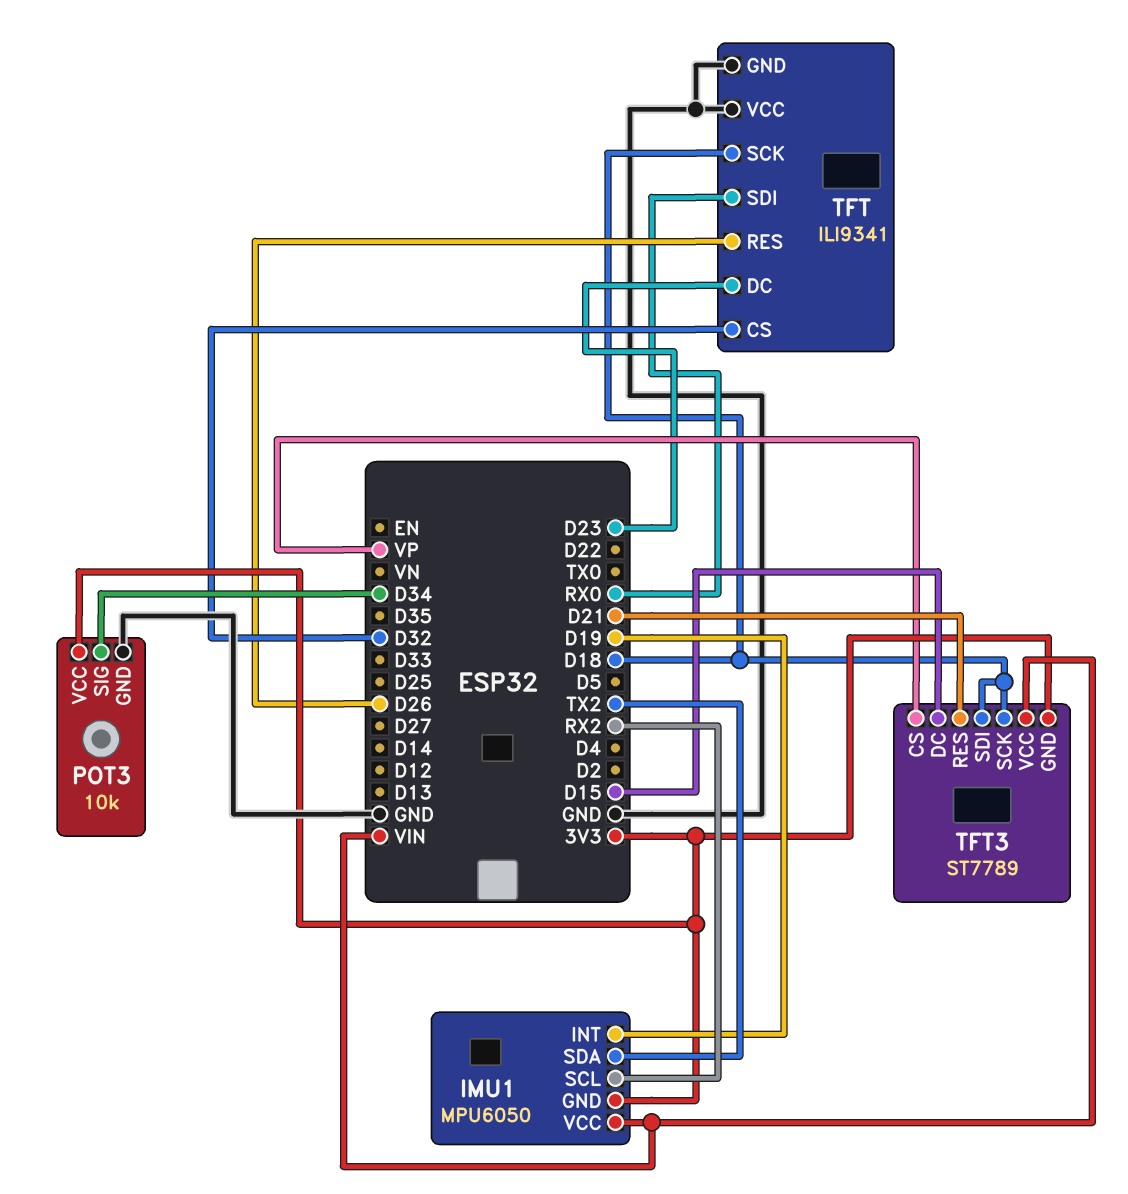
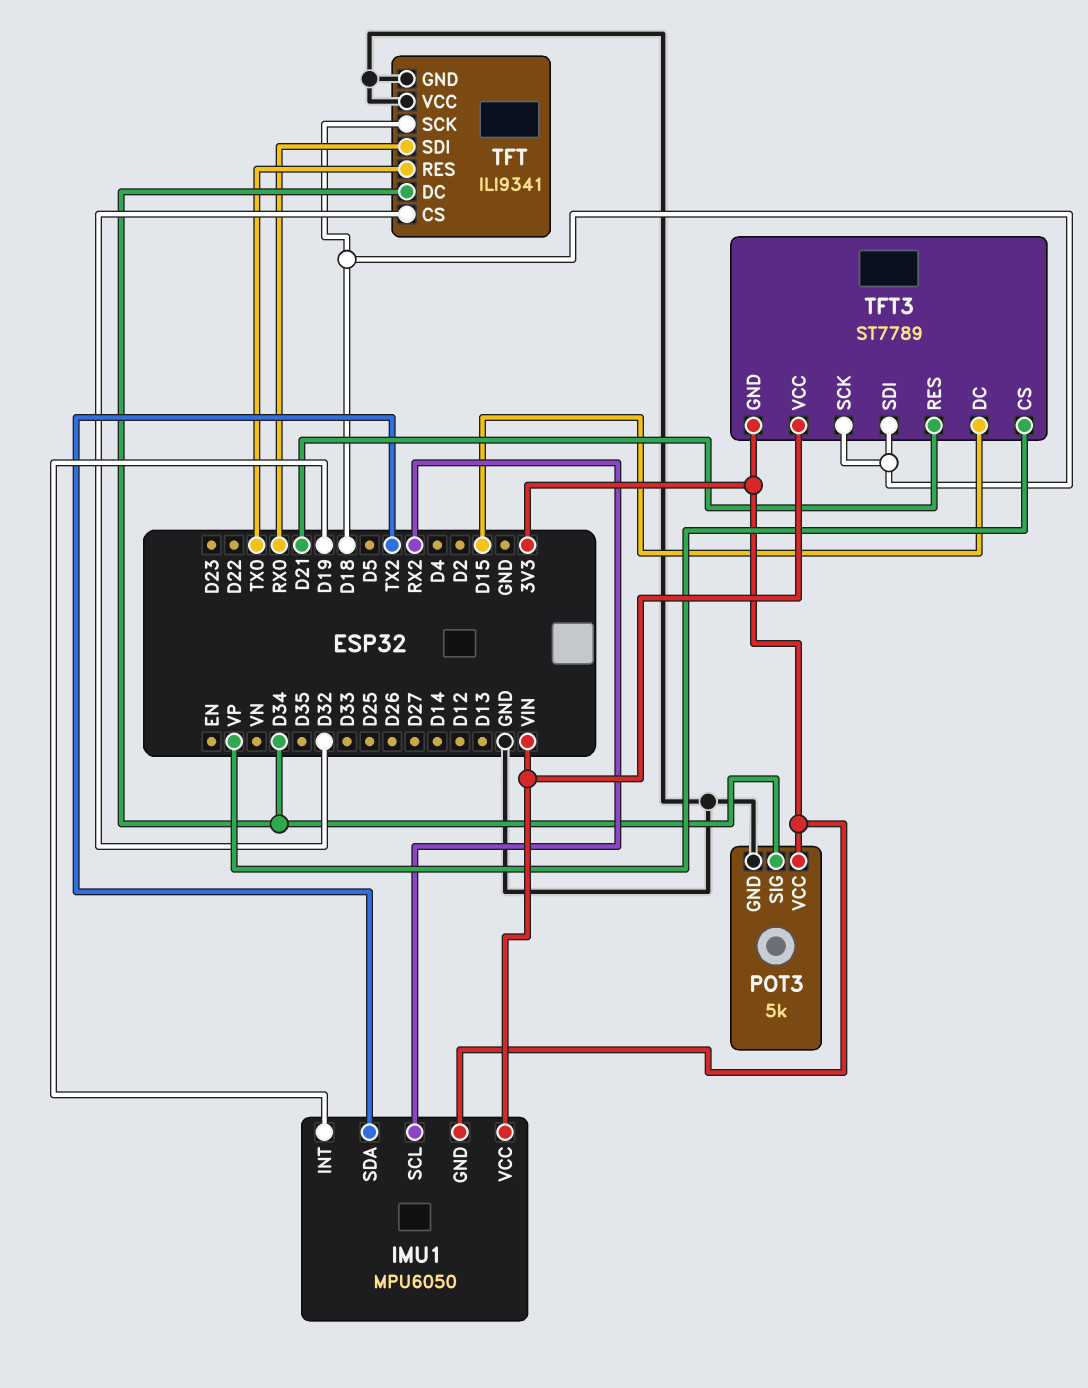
POT3: 10k -> 5k
TFT pin DC: D23 -> D34
TFT pin RES: D26 -> TX0

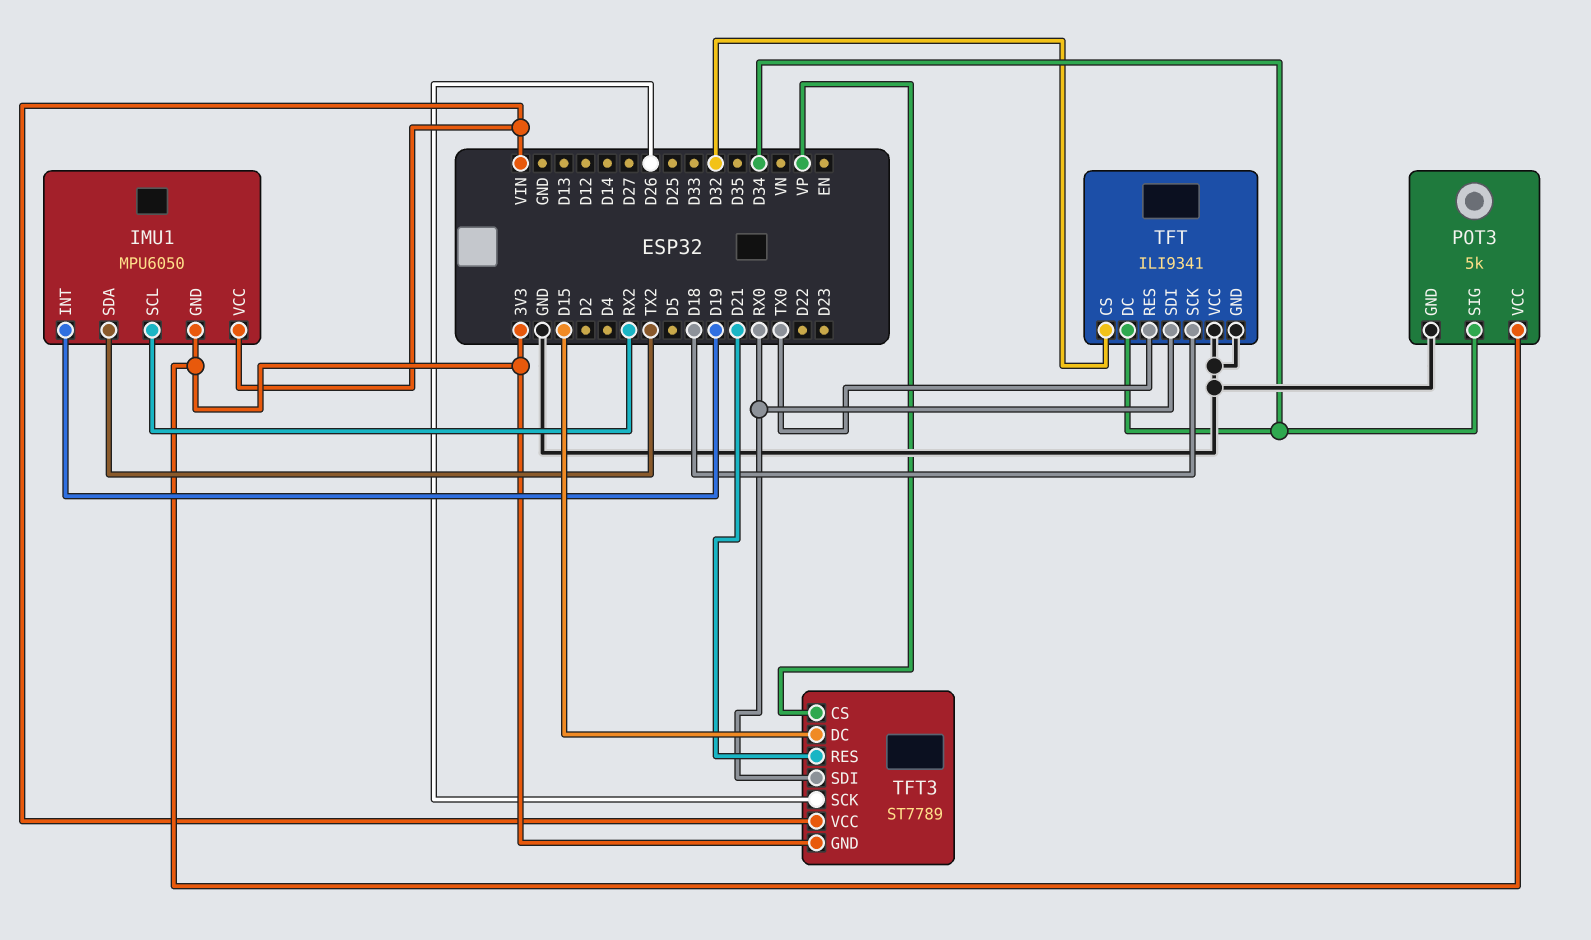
TFT3 pin SCK: D18 -> D26
TFT3 pin SDI: D18 -> RX0

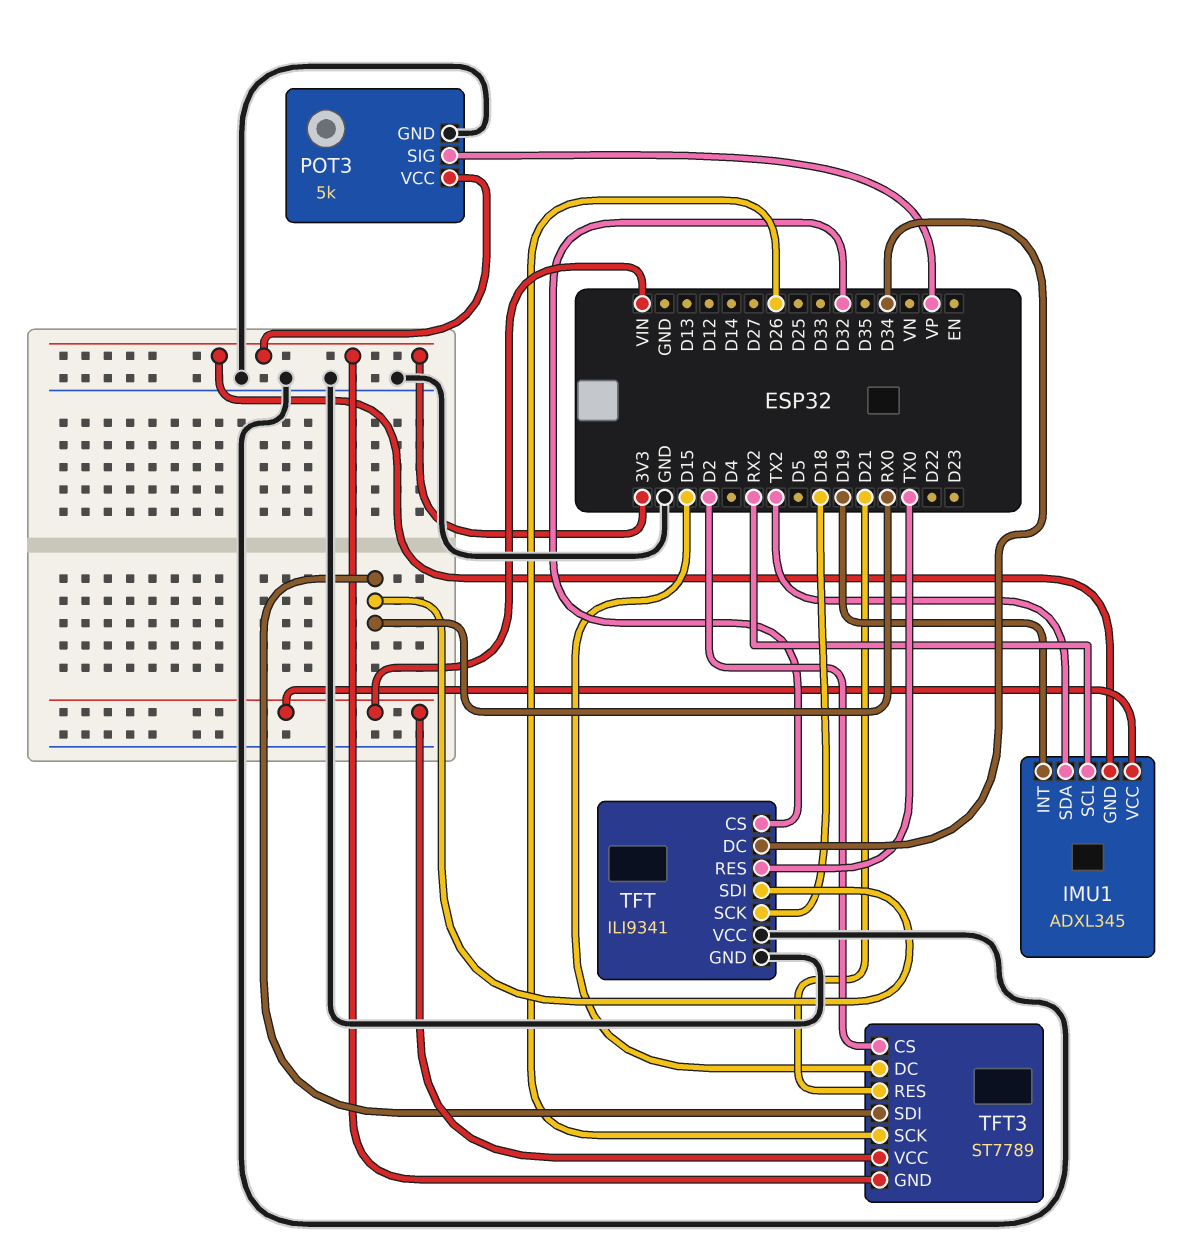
IMU1: MPU6050 -> ADXL345
POT3 pin SIG: D34 -> VP
TFT3 pin CS: VP -> D2

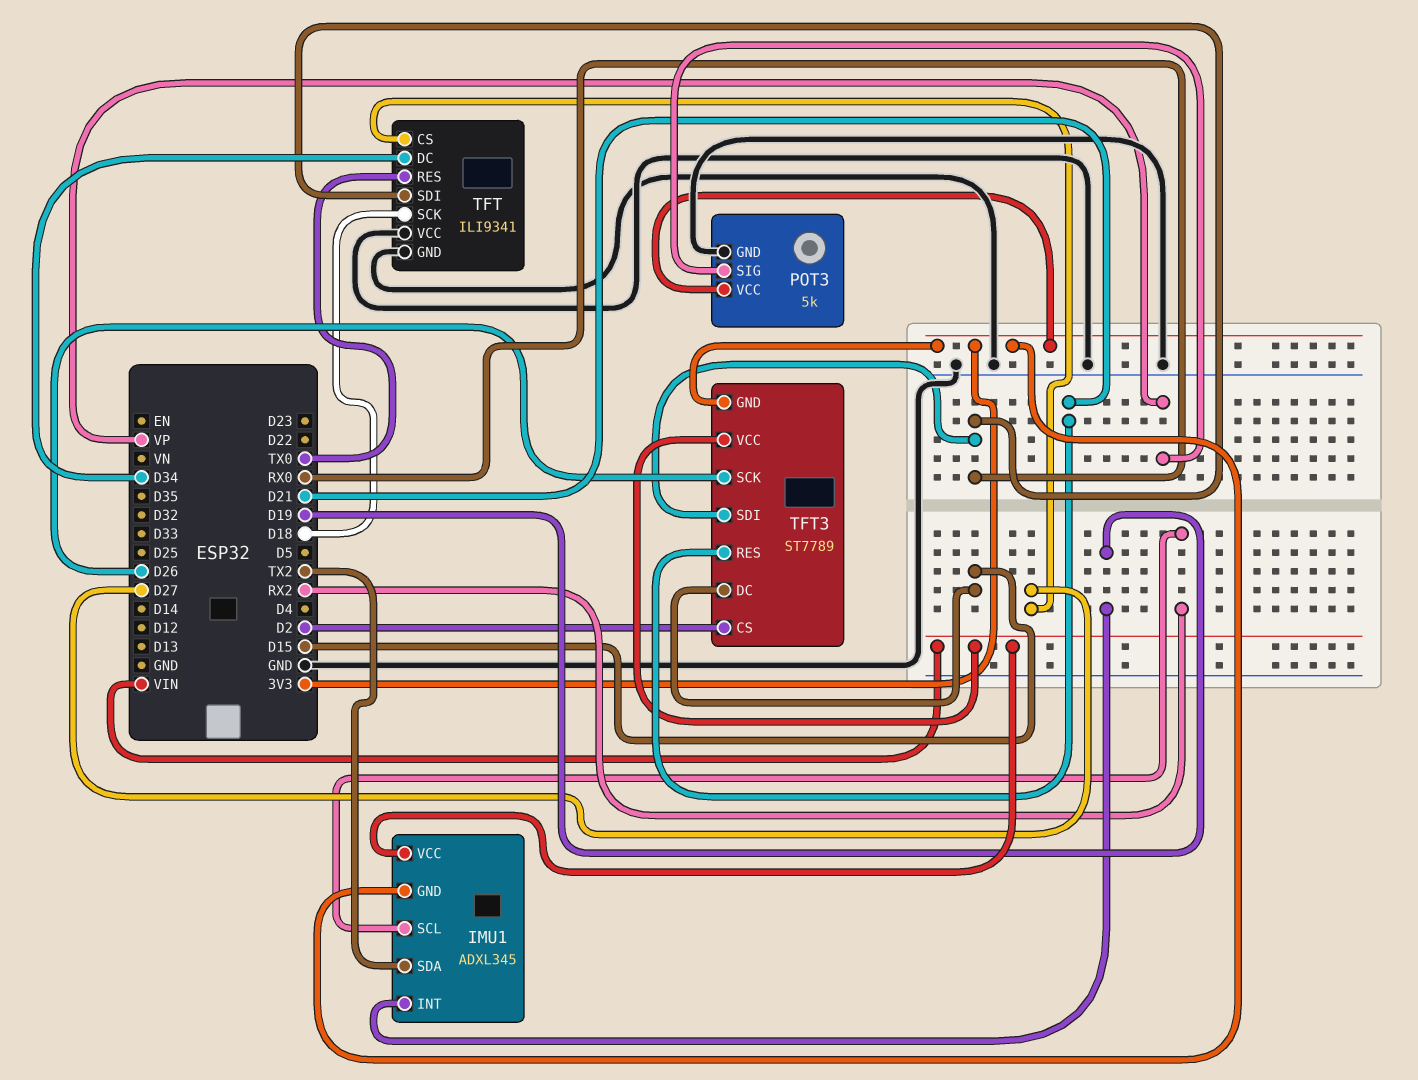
TFT pin CS: D32 -> D27

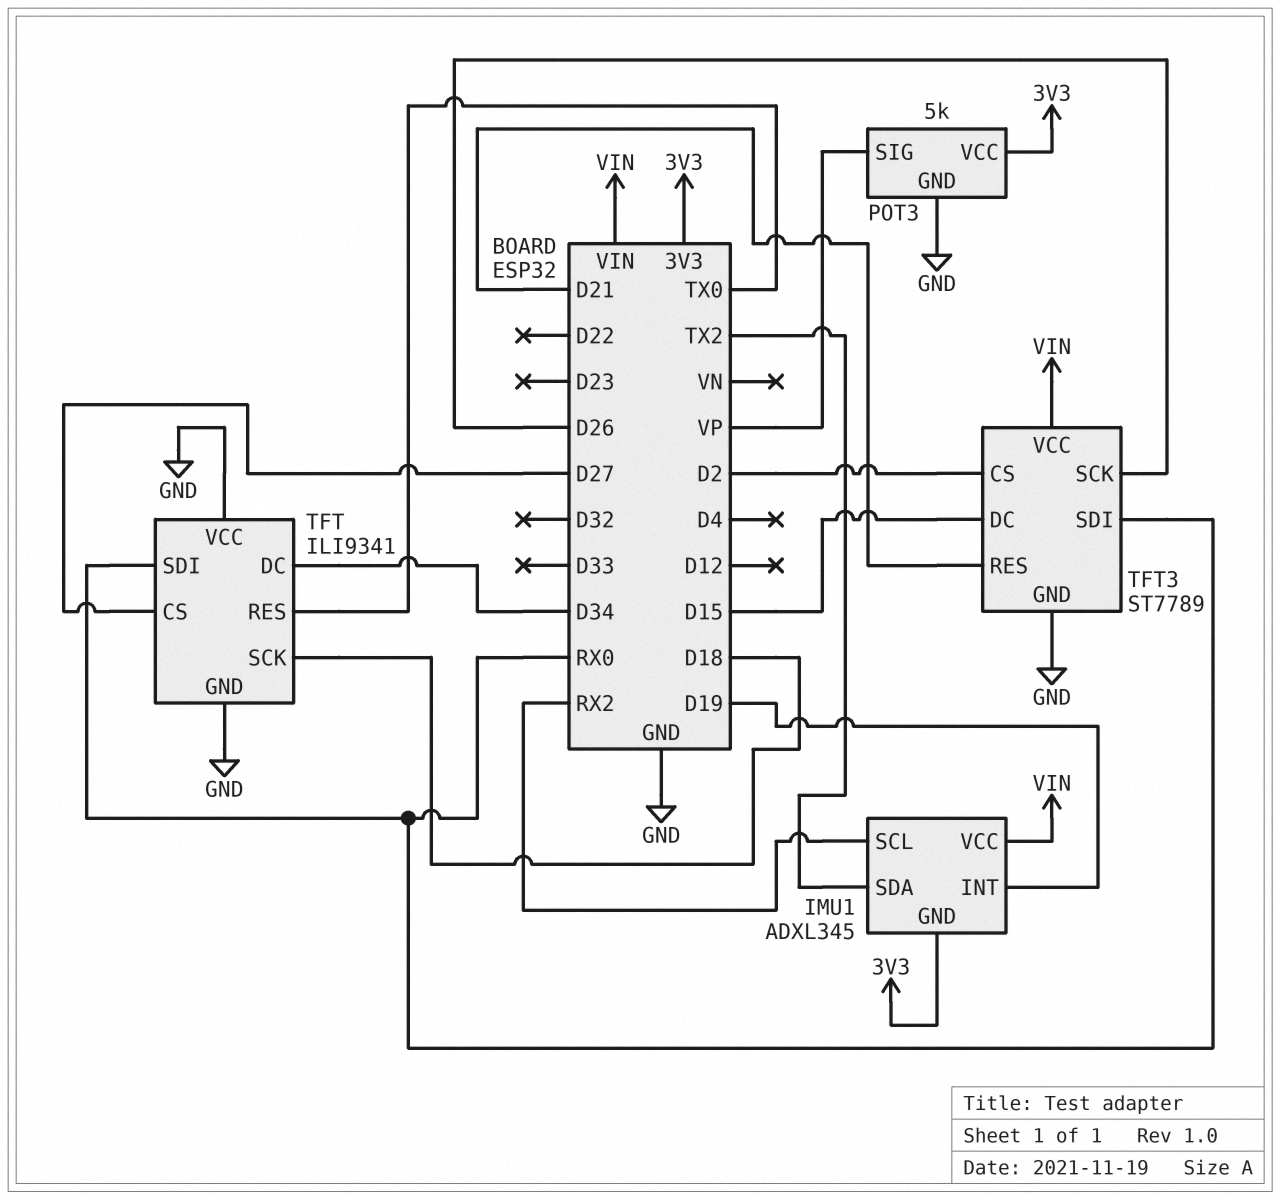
TFT3 pin GND: 3V3 -> GND

